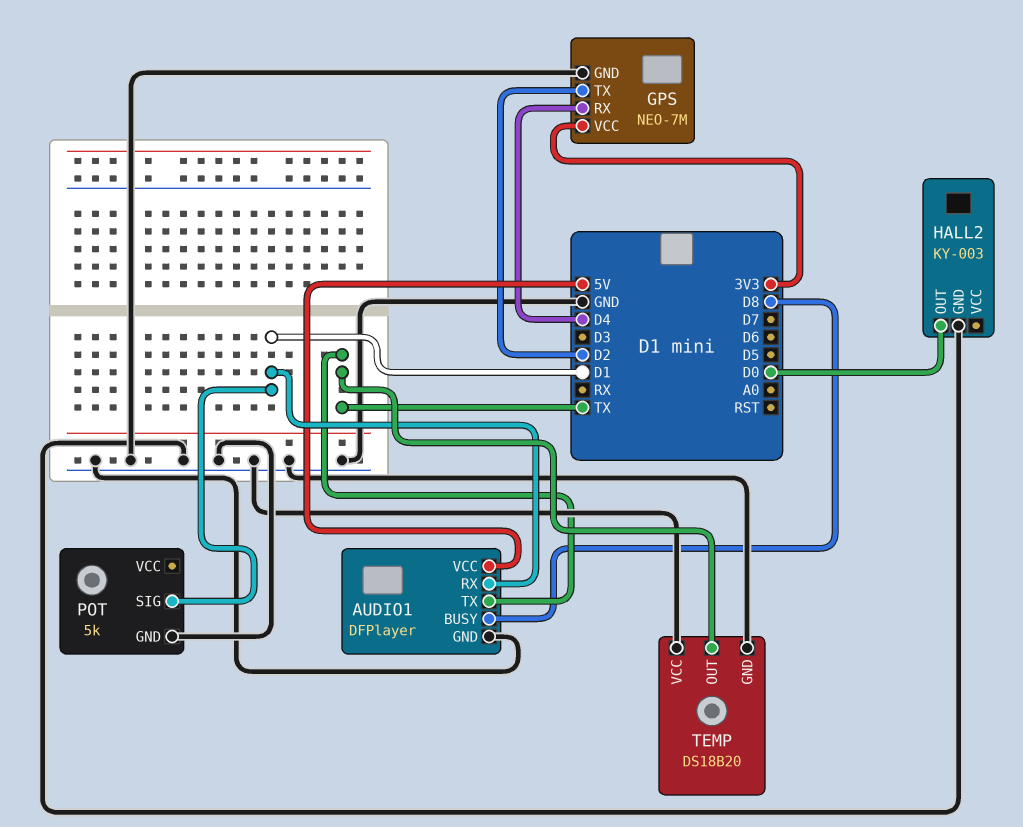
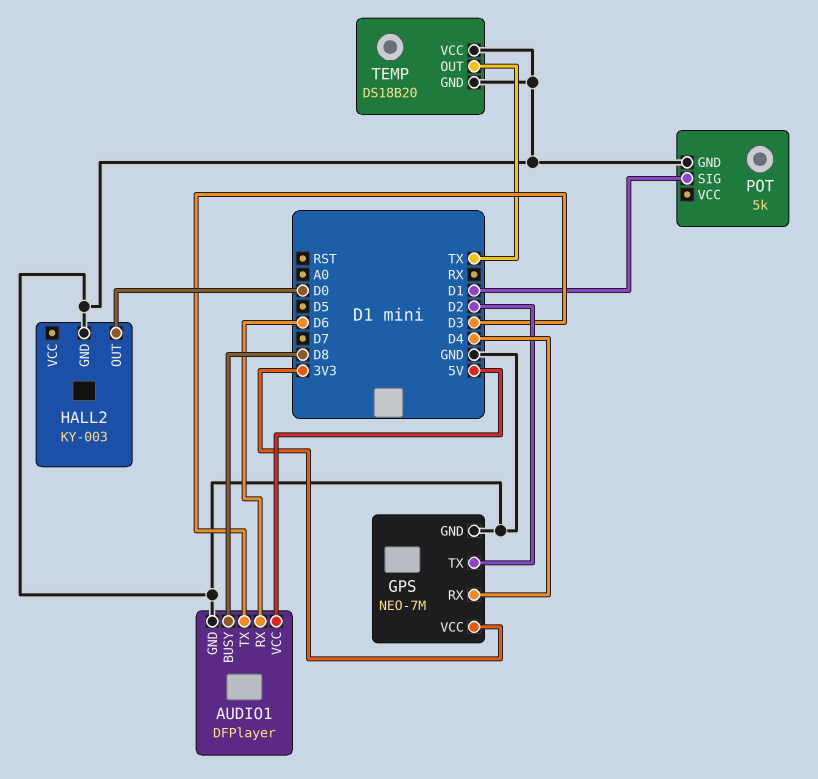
AUDIO1 pin RX: D1 -> D6
AUDIO1 pin TX: TX -> D3

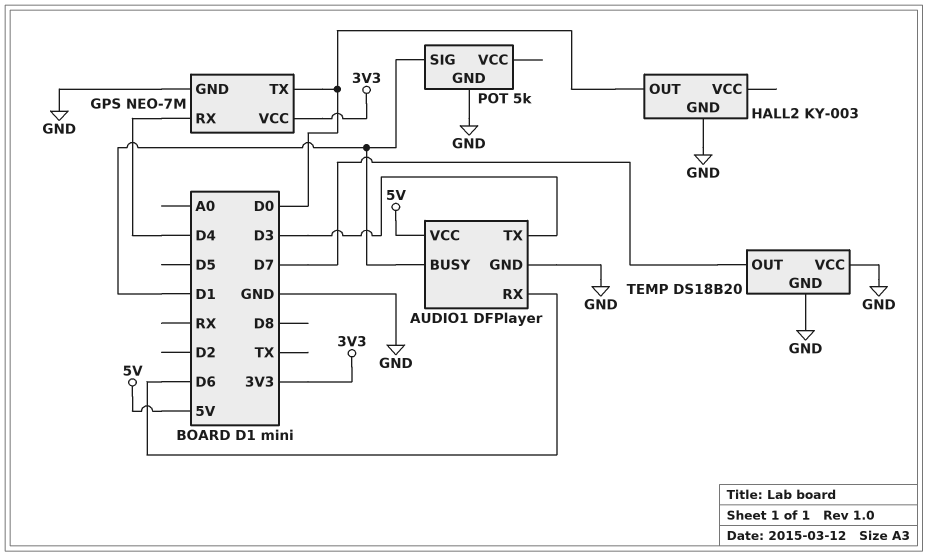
AUDIO1 pin BUSY: D8 -> D1
GPS pin TX: D2 -> D0
TEMP pin OUT: TX -> D7

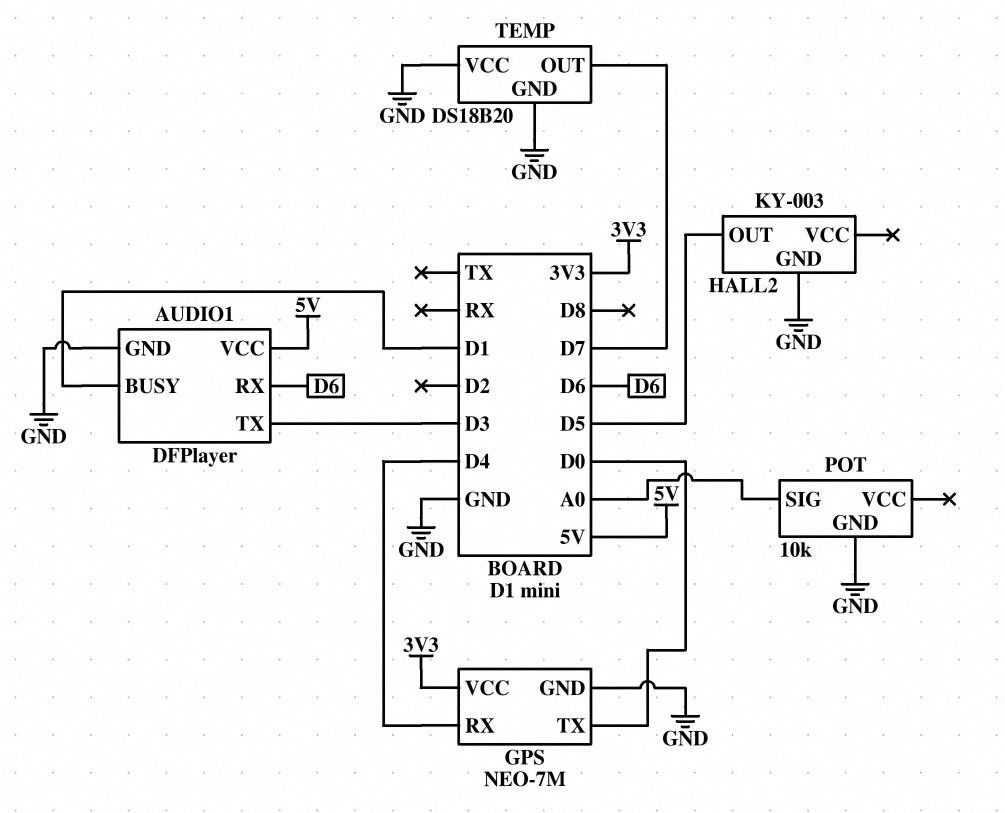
HALL2 pin OUT: D0 -> D5
POT: 5k -> 10k
POT pin SIG: D1 -> A0

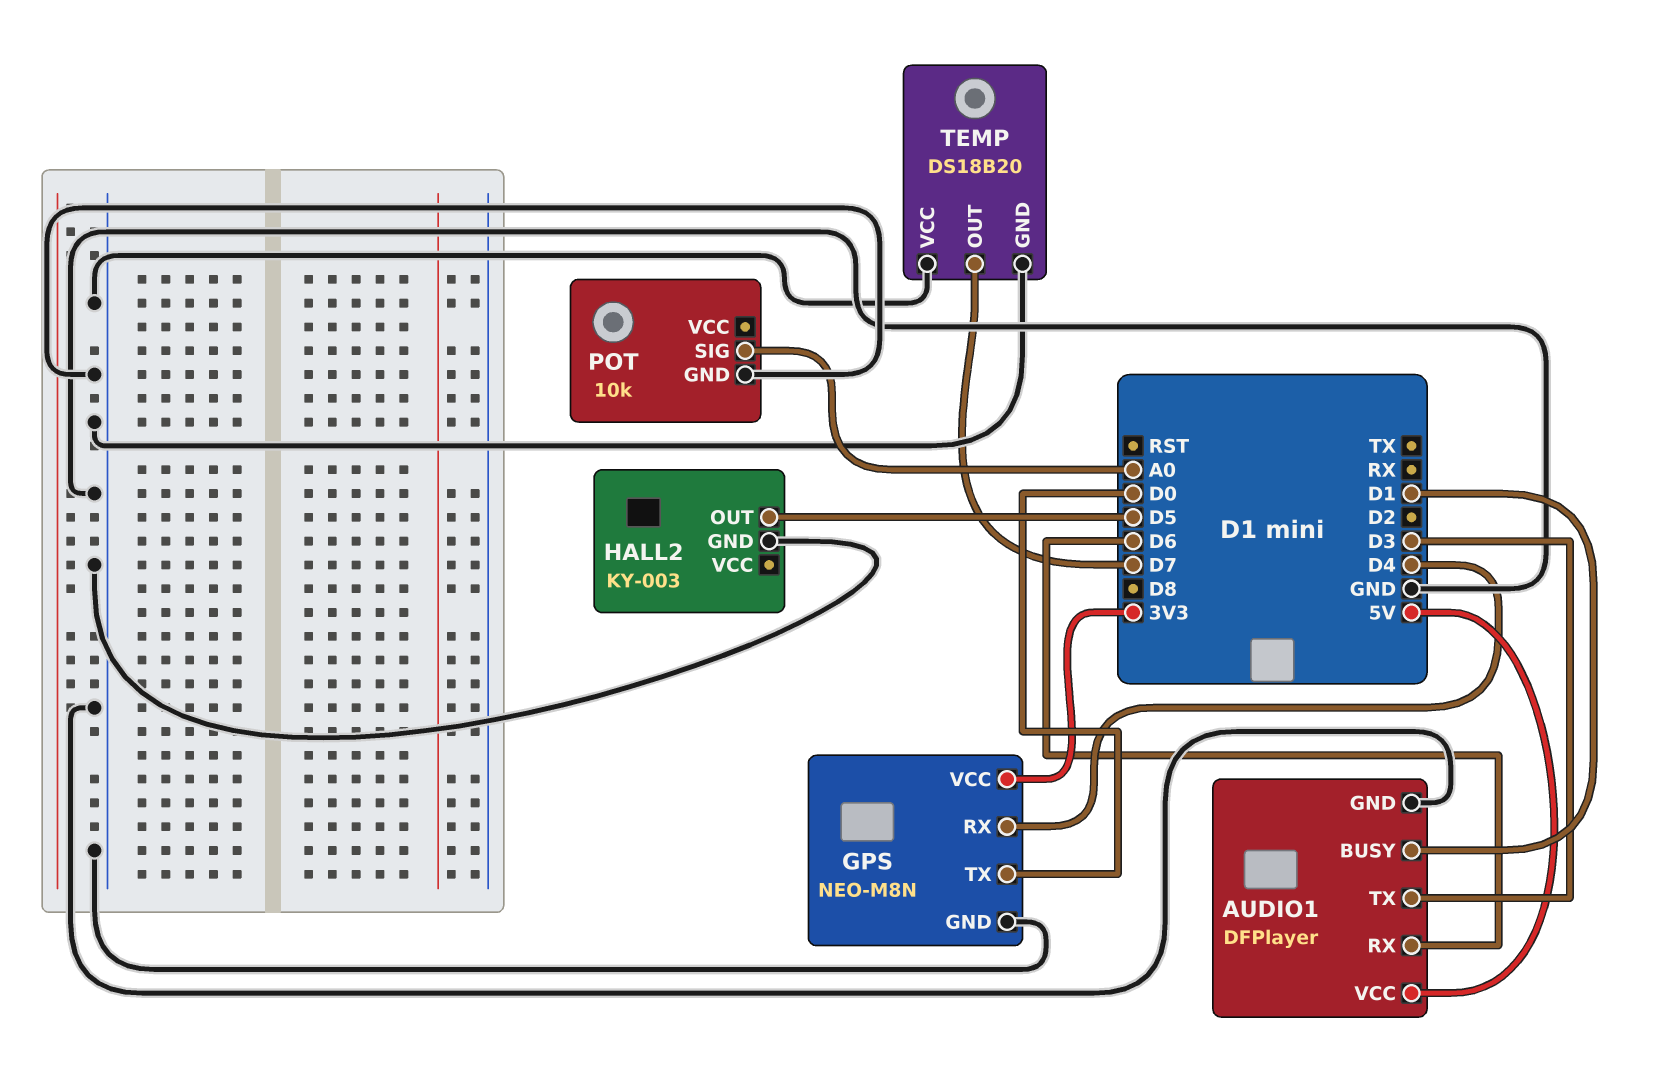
GPS: NEO-7M -> NEO-M8N

